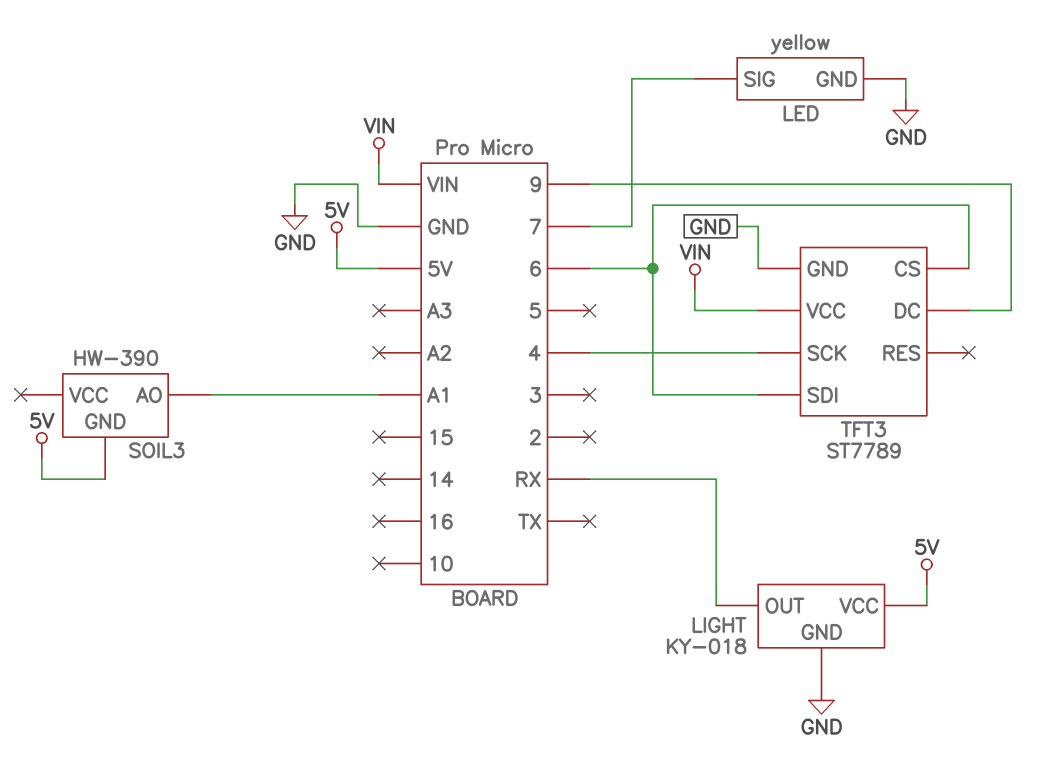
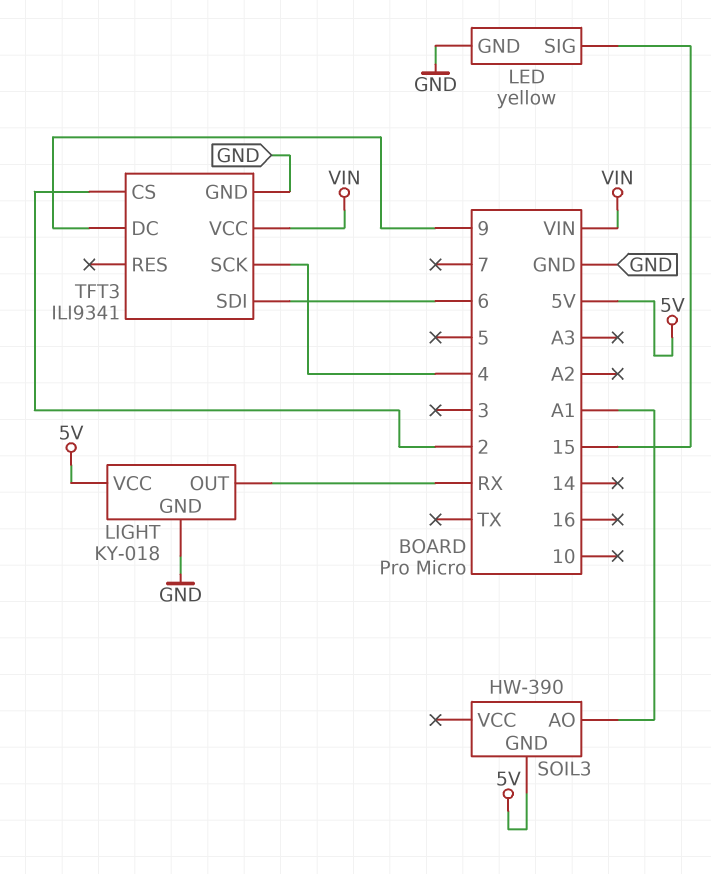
LED pin SIG: 7 -> 15
TFT3: ST7789 -> ILI9341
TFT3 pin CS: 6 -> 2

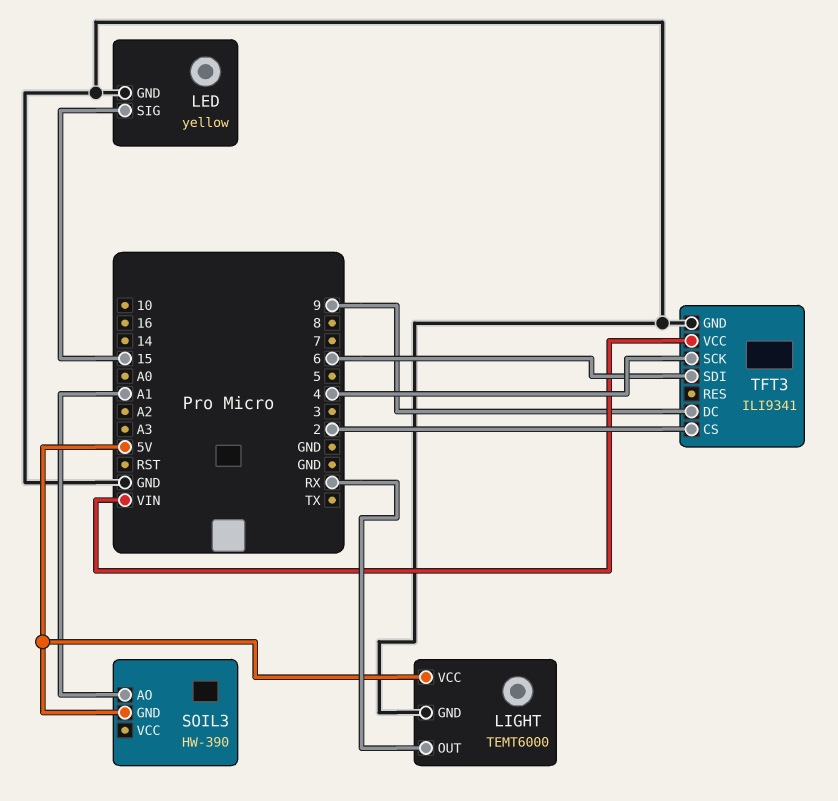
LIGHT: KY-018 -> TEMT6000

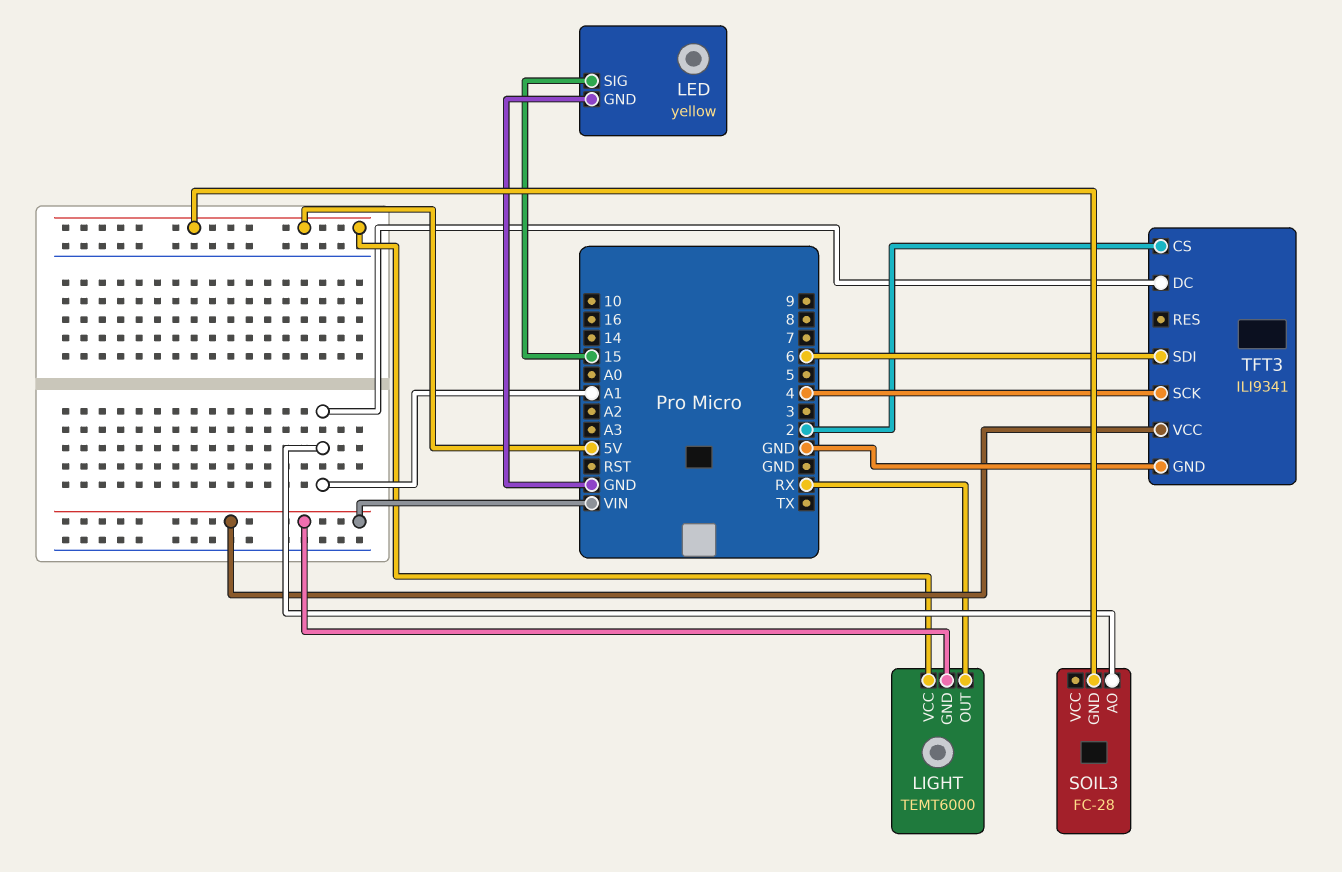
LIGHT pin GND: GND -> VIN
SOIL3: HW-390 -> FC-28
TFT3 pin DC: 9 -> A1

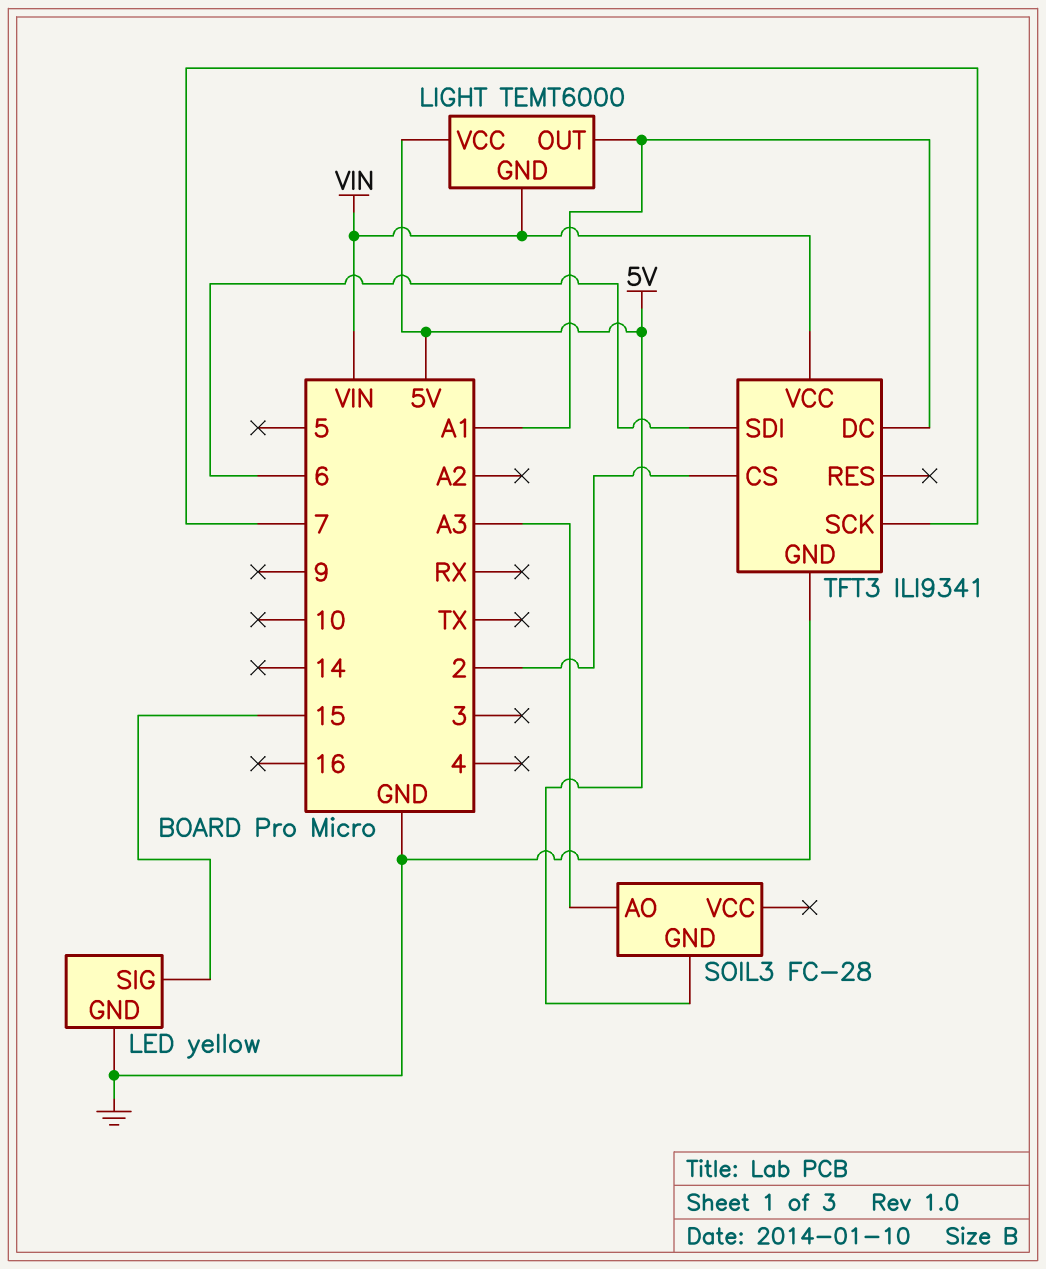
LIGHT pin OUT: RX -> A1
SOIL3 pin AO: A1 -> A3
TFT3 pin SCK: 4 -> 7

